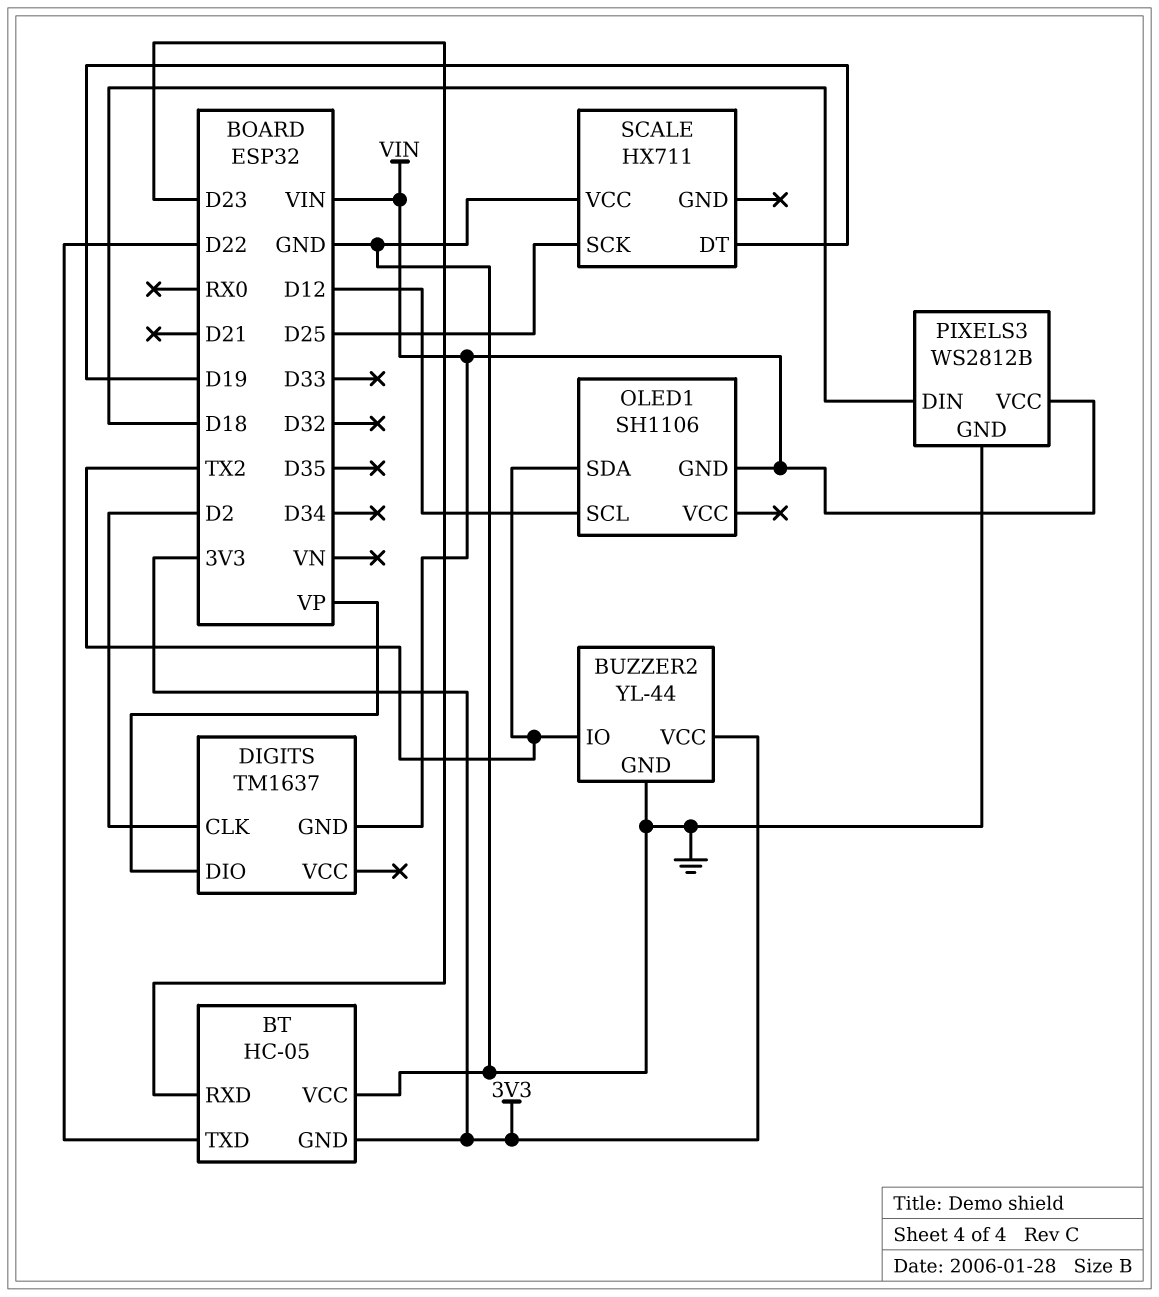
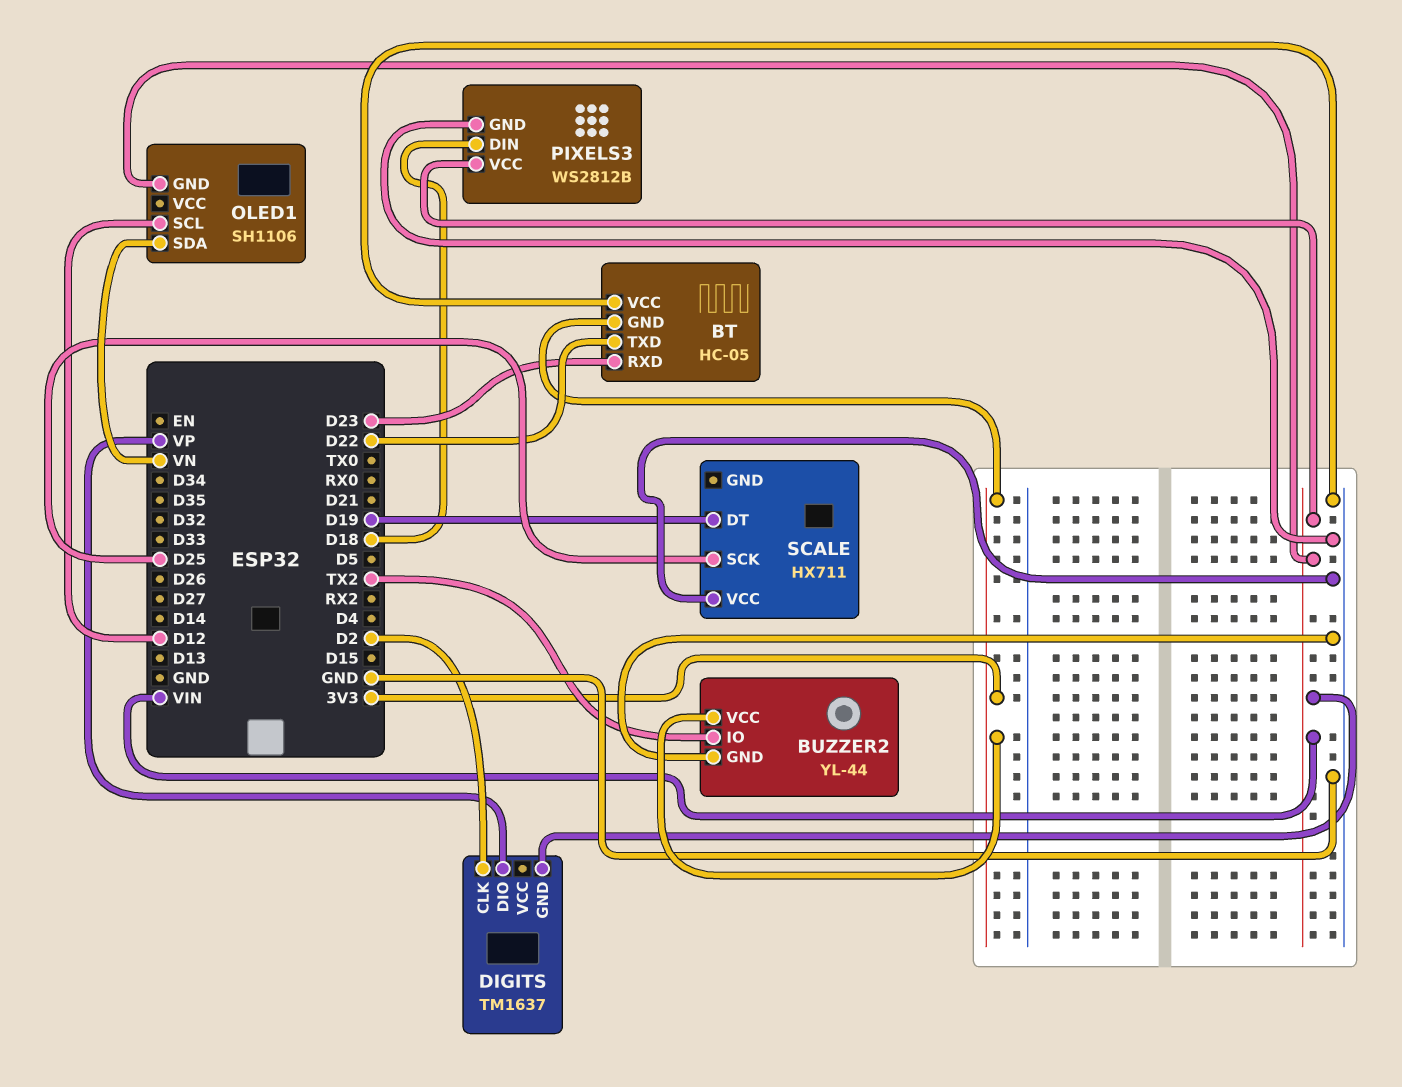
OLED1 pin SDA: TX2 -> VN

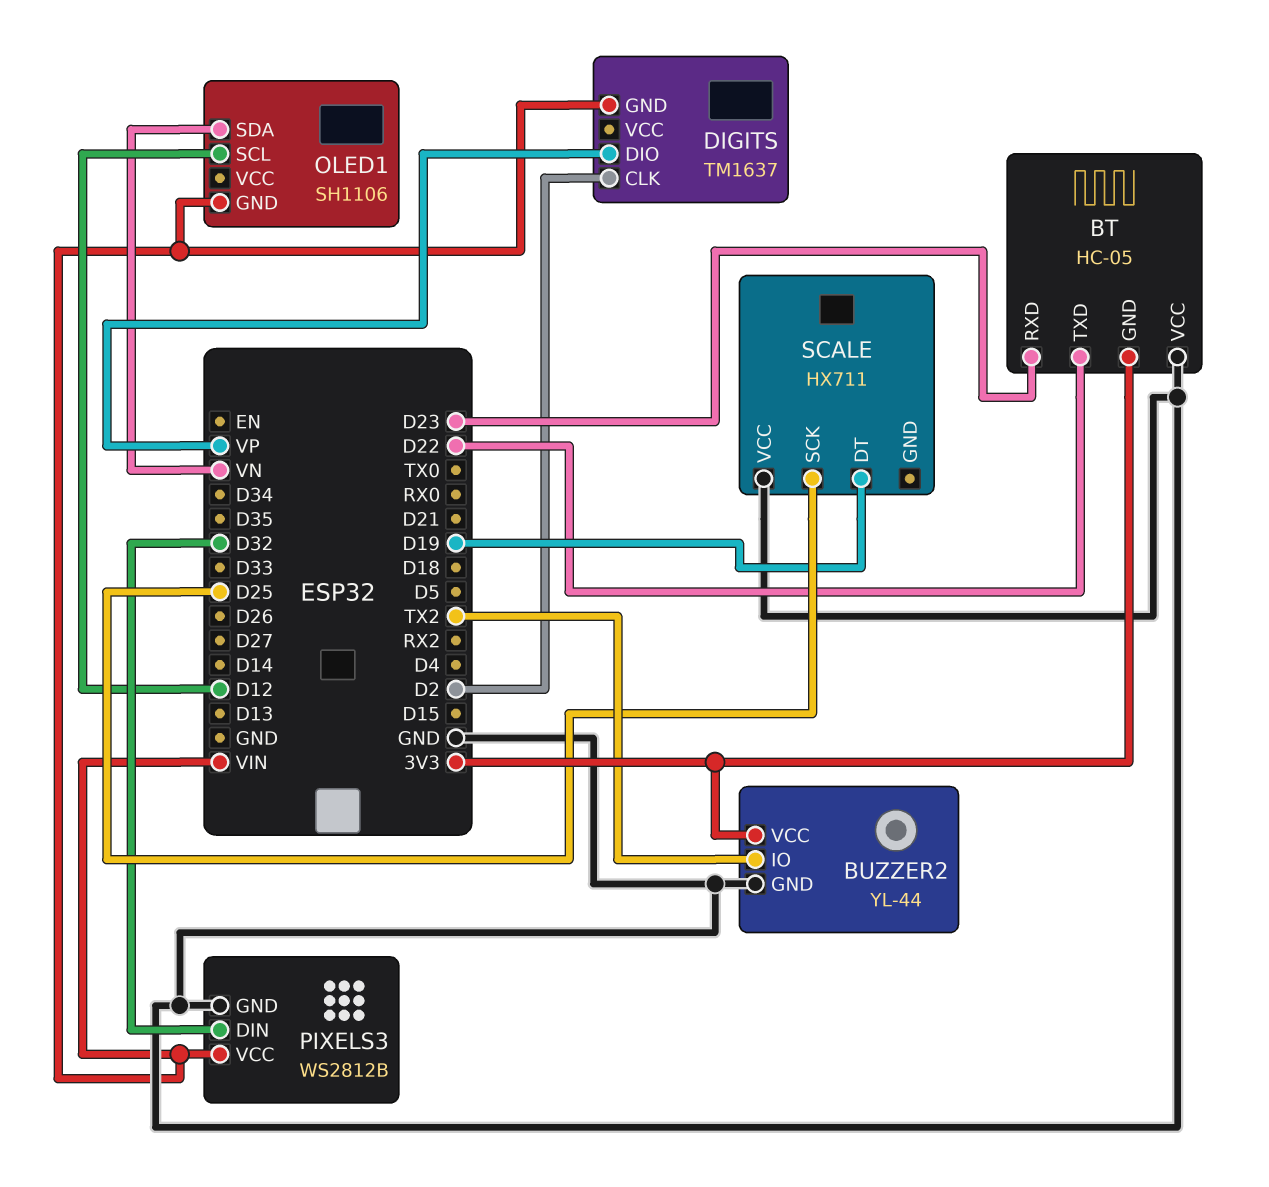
PIXELS3 pin DIN: D18 -> D32

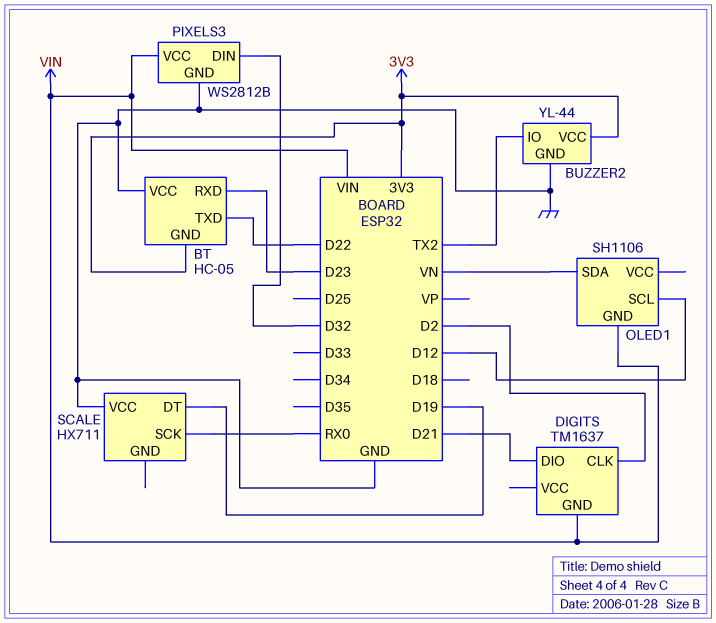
DIGITS pin DIO: VP -> D21
SCALE pin SCK: D25 -> RX0

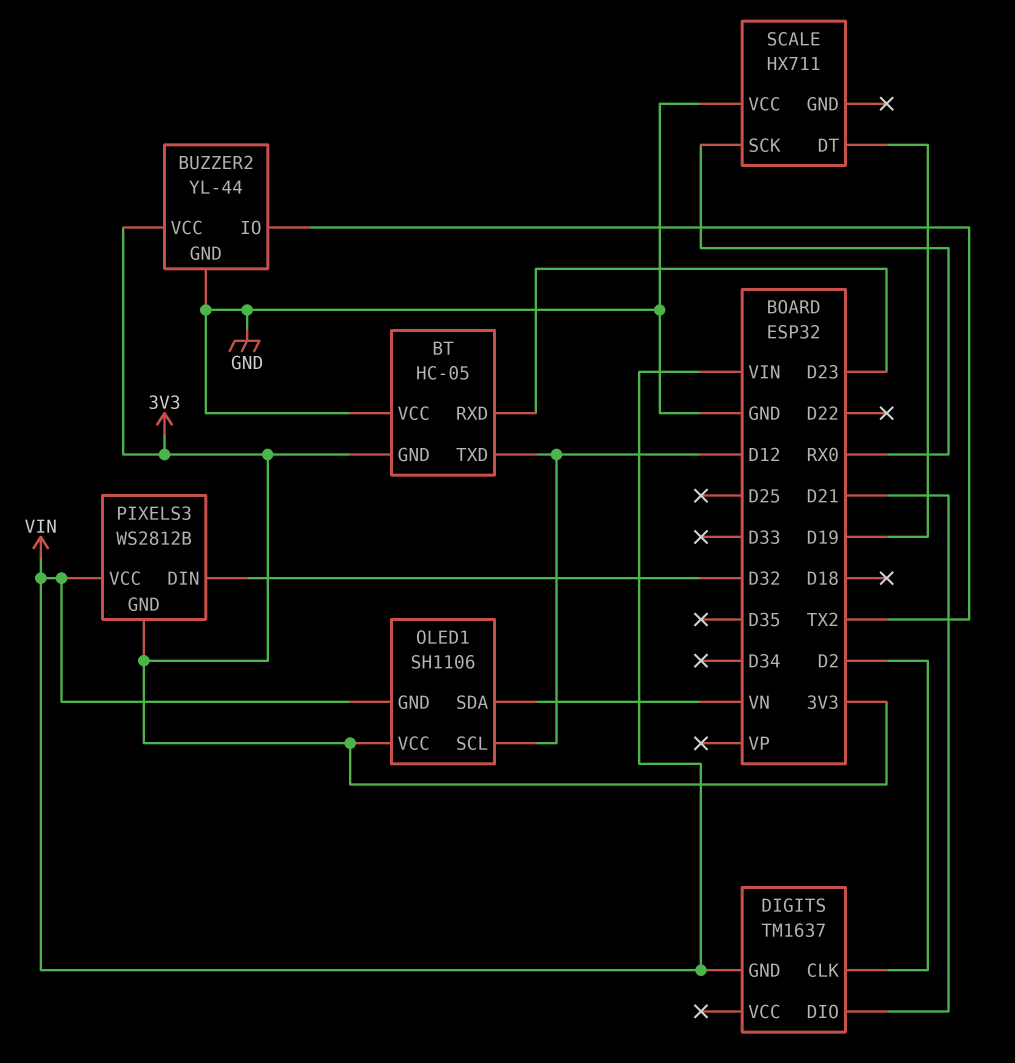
BT pin TXD: D22 -> D12
OLED1 pin VCC: none -> 3V3
PIXELS3 pin GND: GND -> 3V3

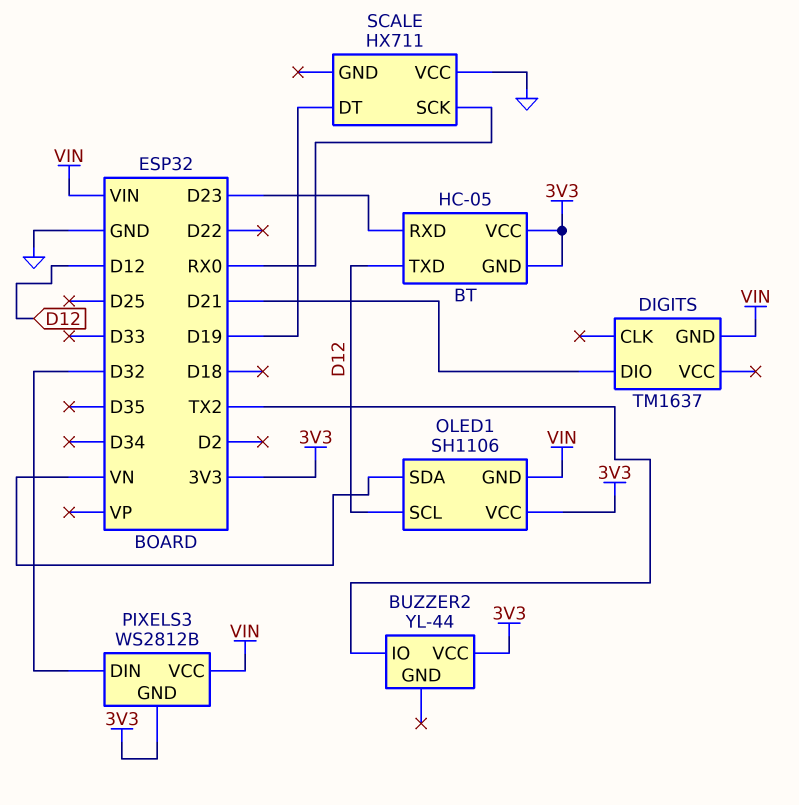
BT pin VCC: GND -> 3V3
BUZZER2 pin GND: GND -> none
DIGITS pin CLK: D2 -> none

